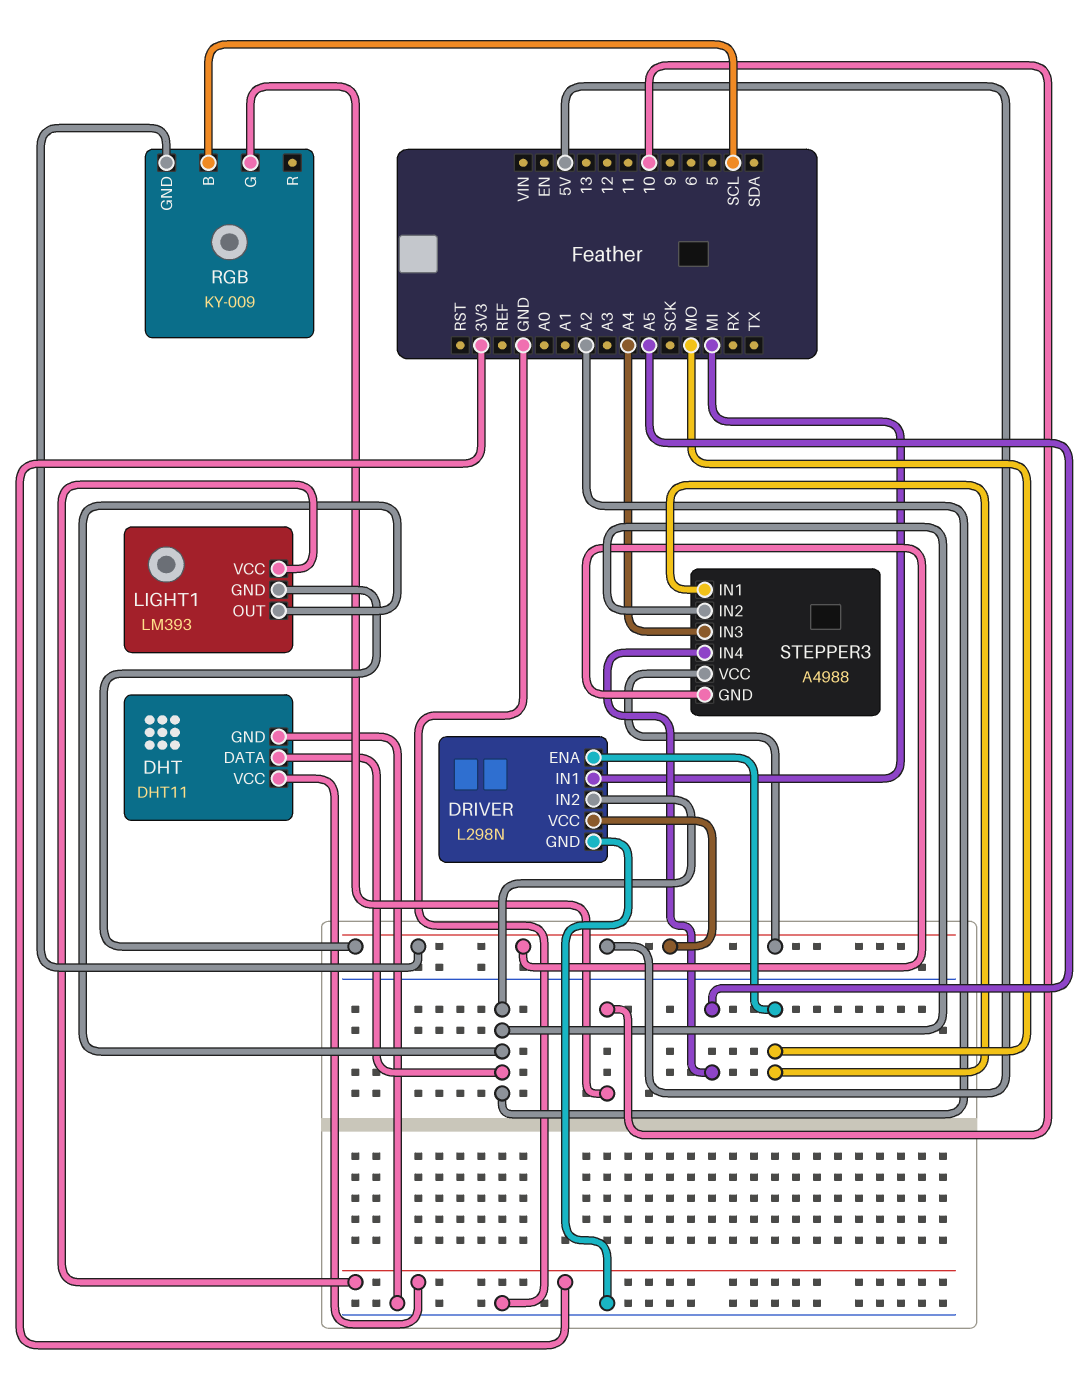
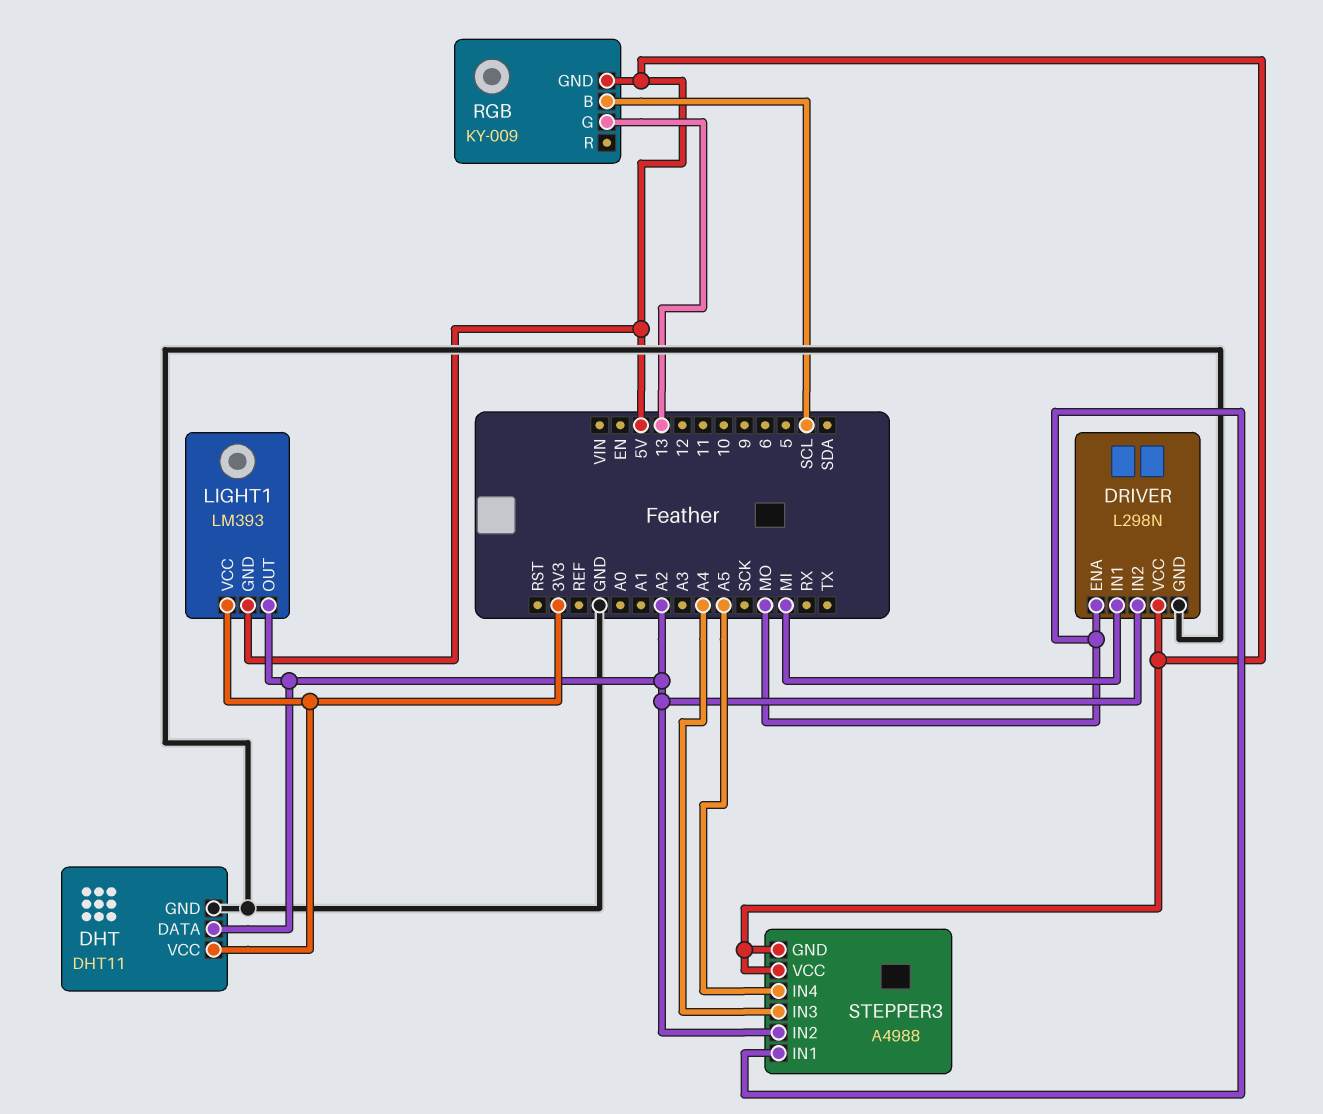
RGB pin G: 10 -> 13

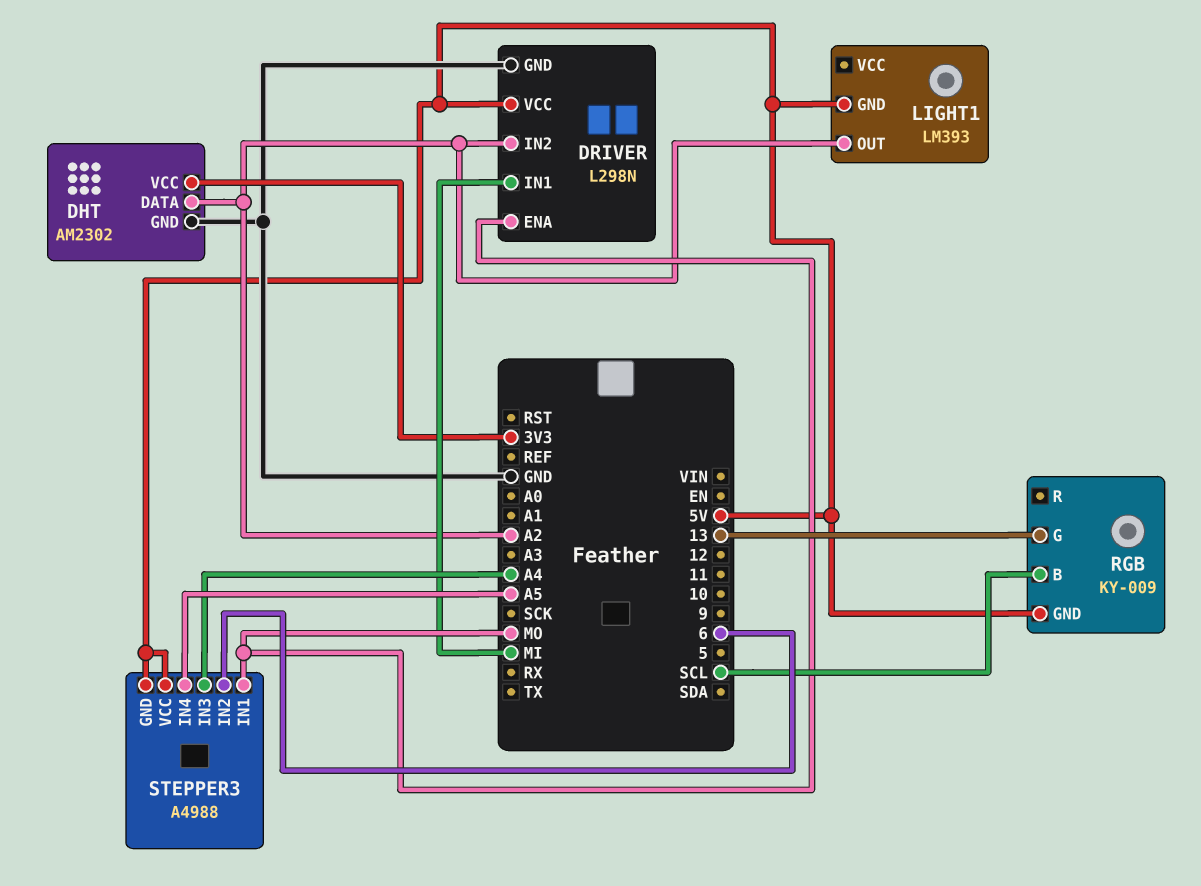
DHT: DHT11 -> AM2302
LIGHT1 pin VCC: 3V3 -> none
STEPPER3 pin IN2: A2 -> 6

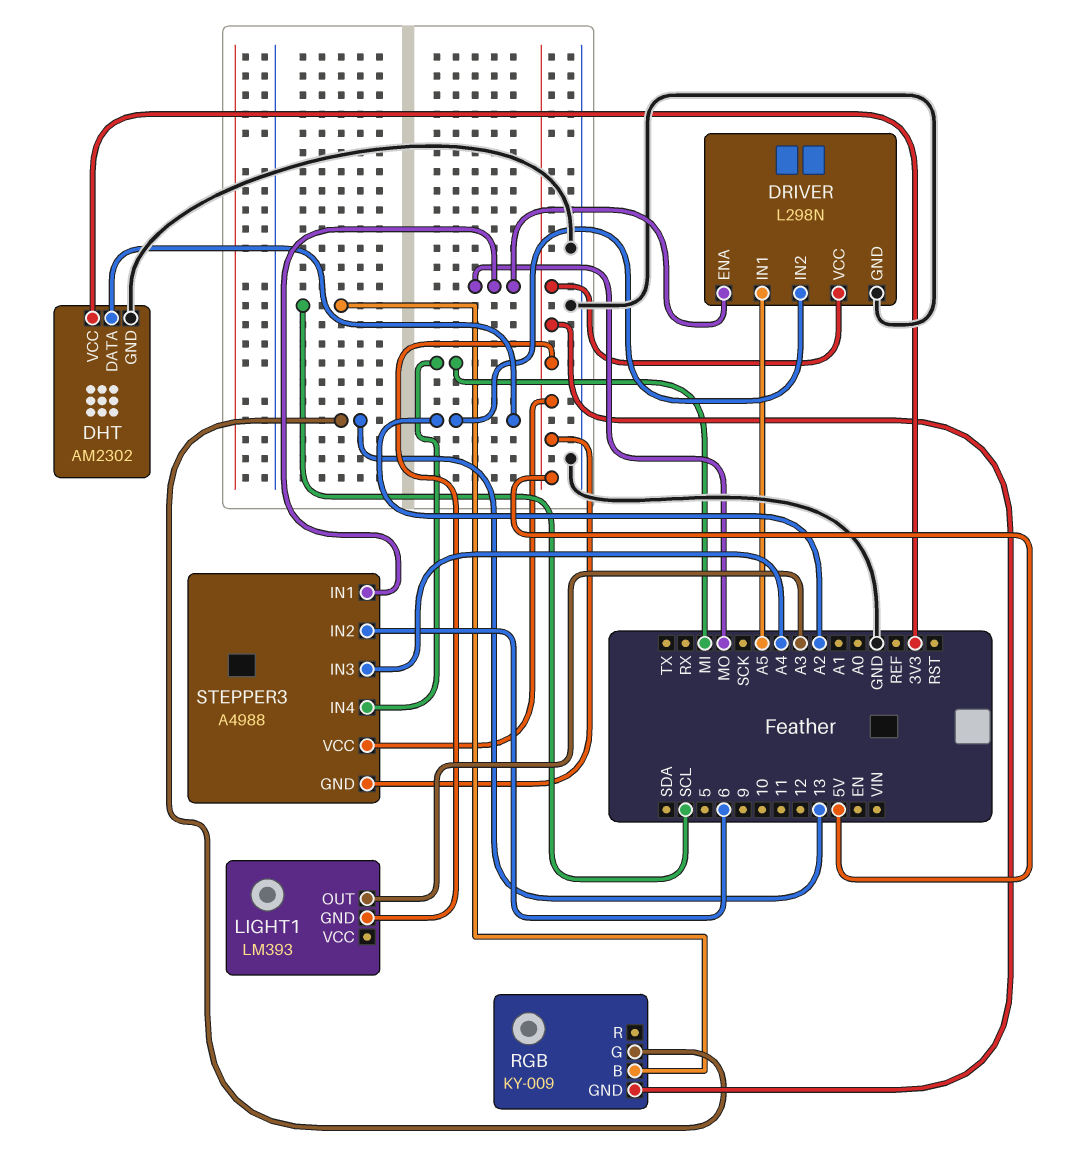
DRIVER pin IN1: MI -> A5
LIGHT1 pin OUT: A2 -> A3
STEPPER3 pin IN4: A5 -> MI

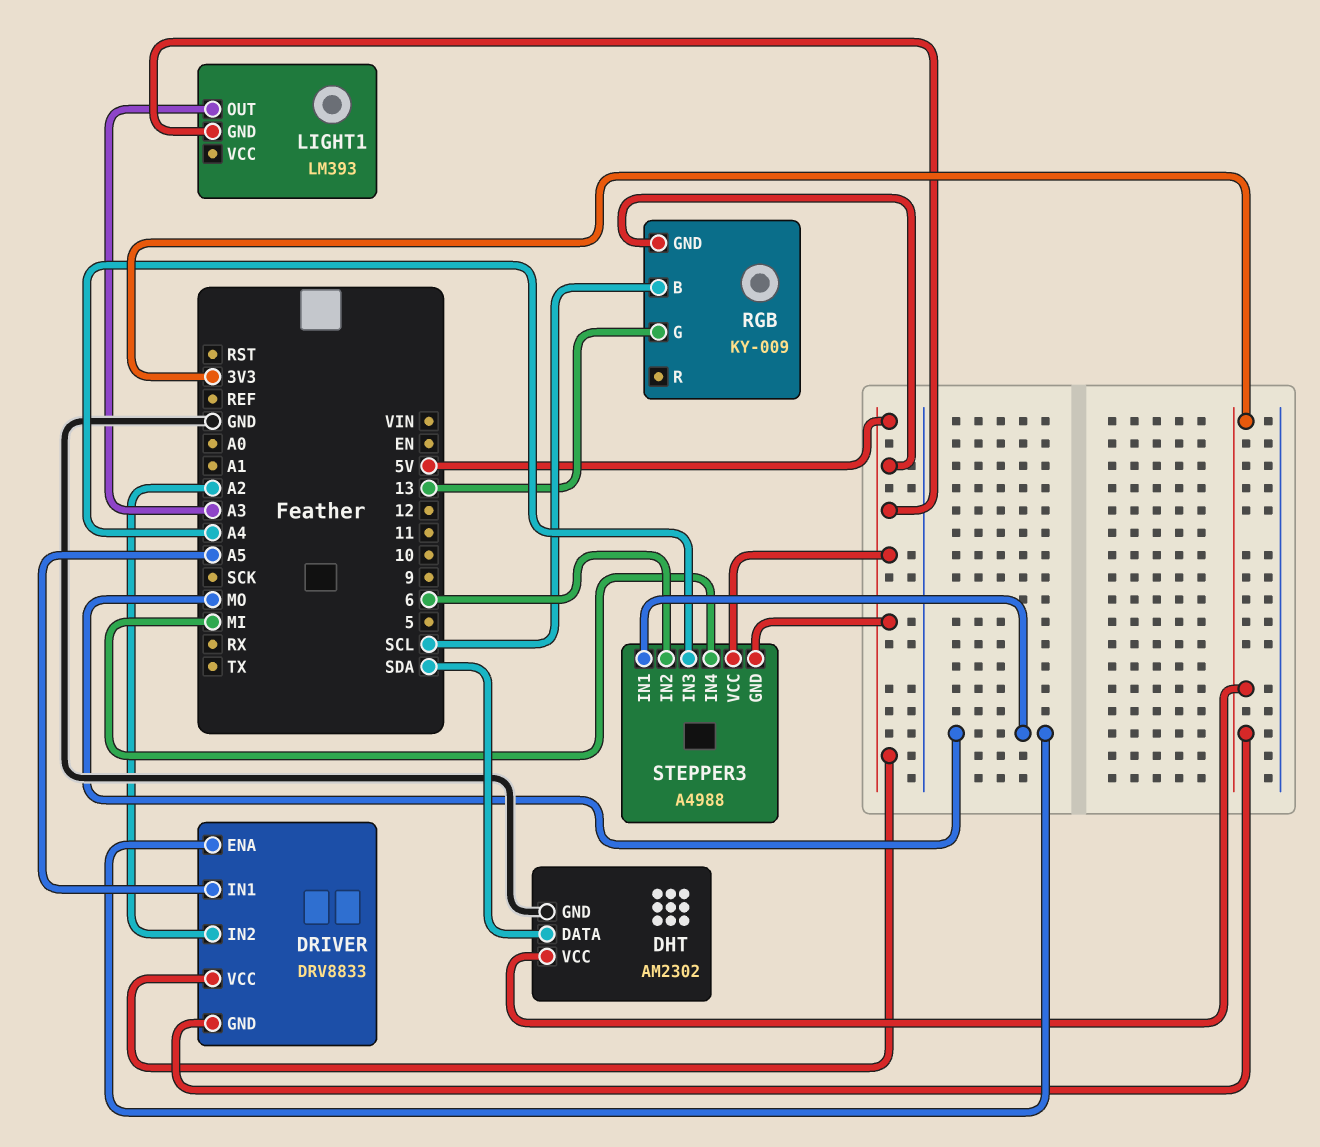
DHT pin DATA: A2 -> SDA
DRIVER: L298N -> DRV8833
DRIVER pin GND: GND -> 3V3

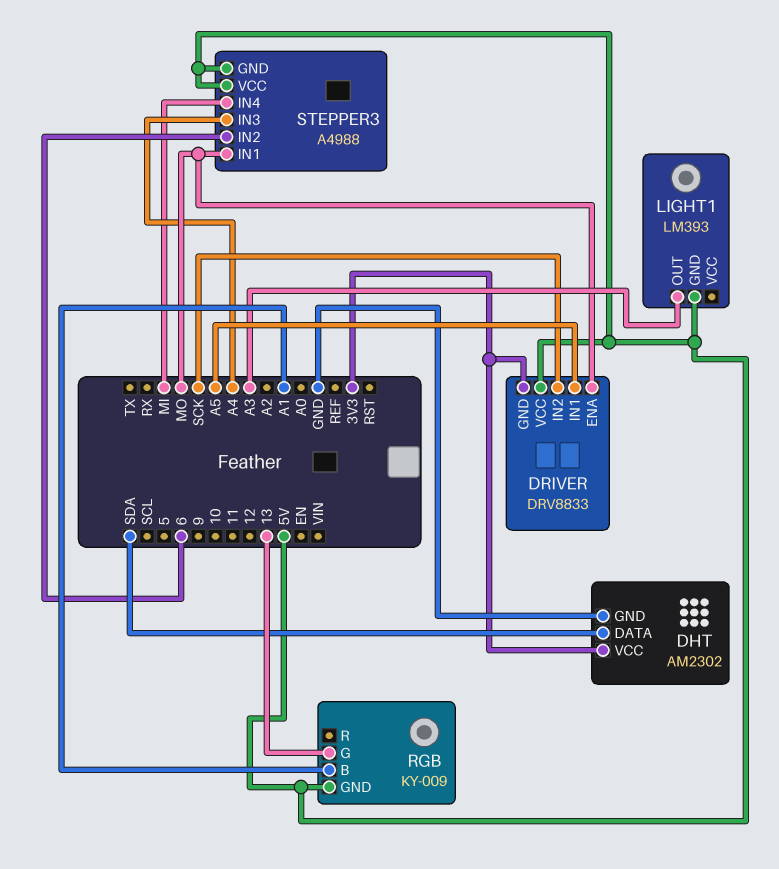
DRIVER pin IN2: A2 -> SCK
RGB pin B: SCL -> A1

